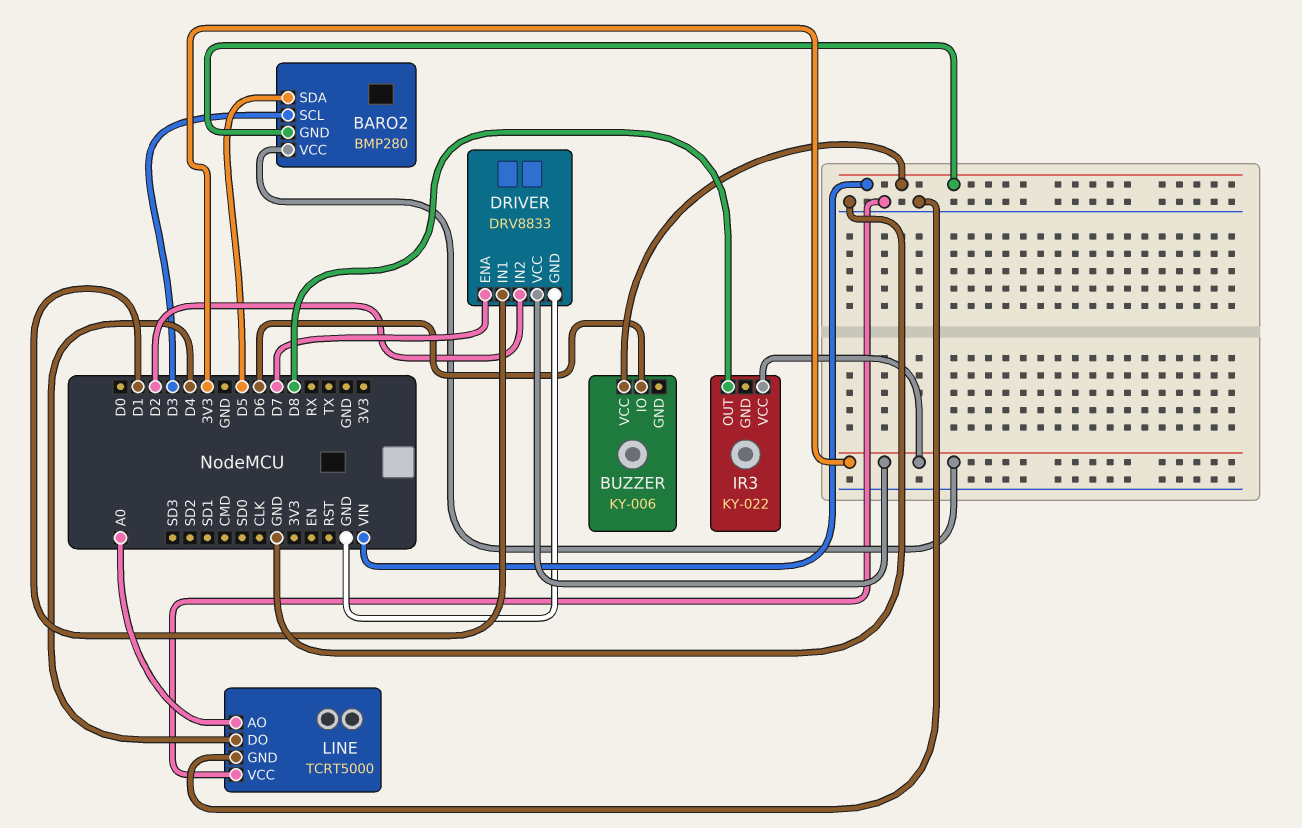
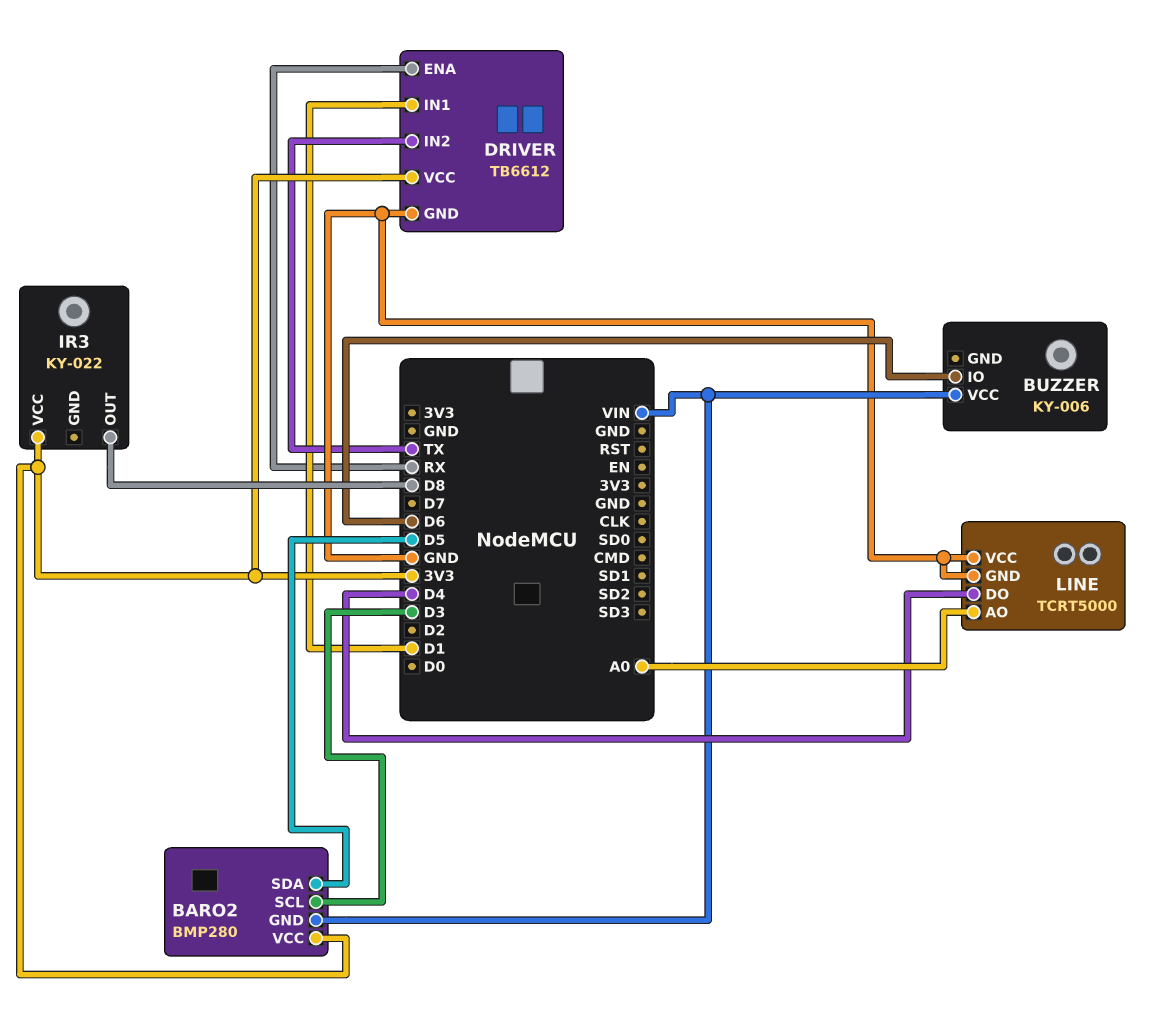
DRIVER: DRV8833 -> TB6612
DRIVER pin ENA: D7 -> RX
DRIVER pin IN2: D2 -> TX

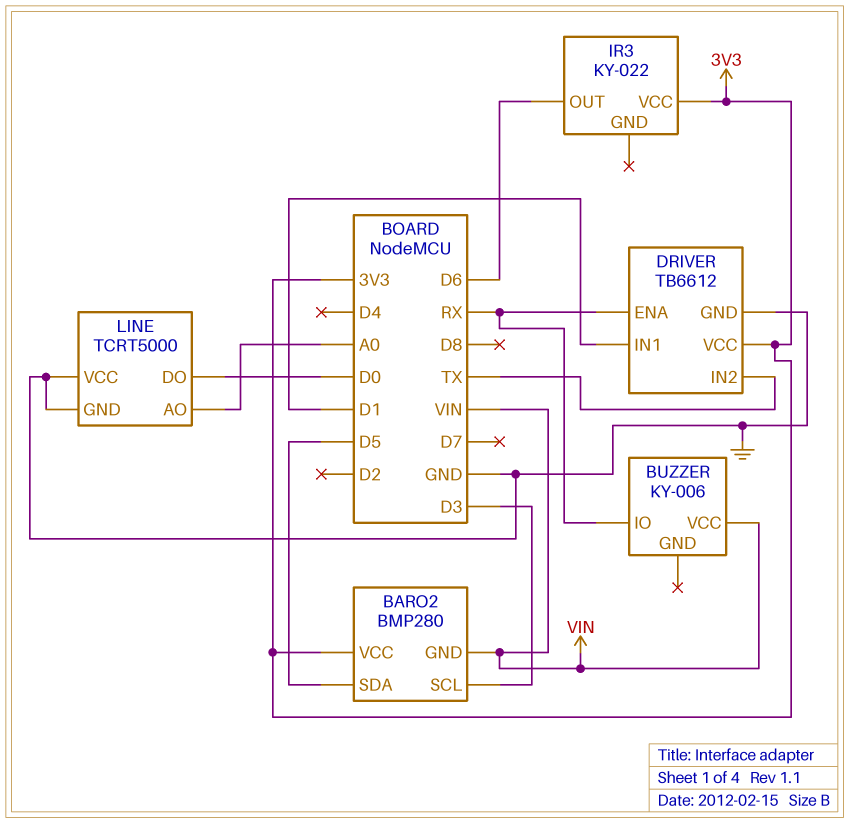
BUZZER pin IO: D6 -> RX
IR3 pin OUT: D8 -> D6
LINE pin DO: D4 -> D0

